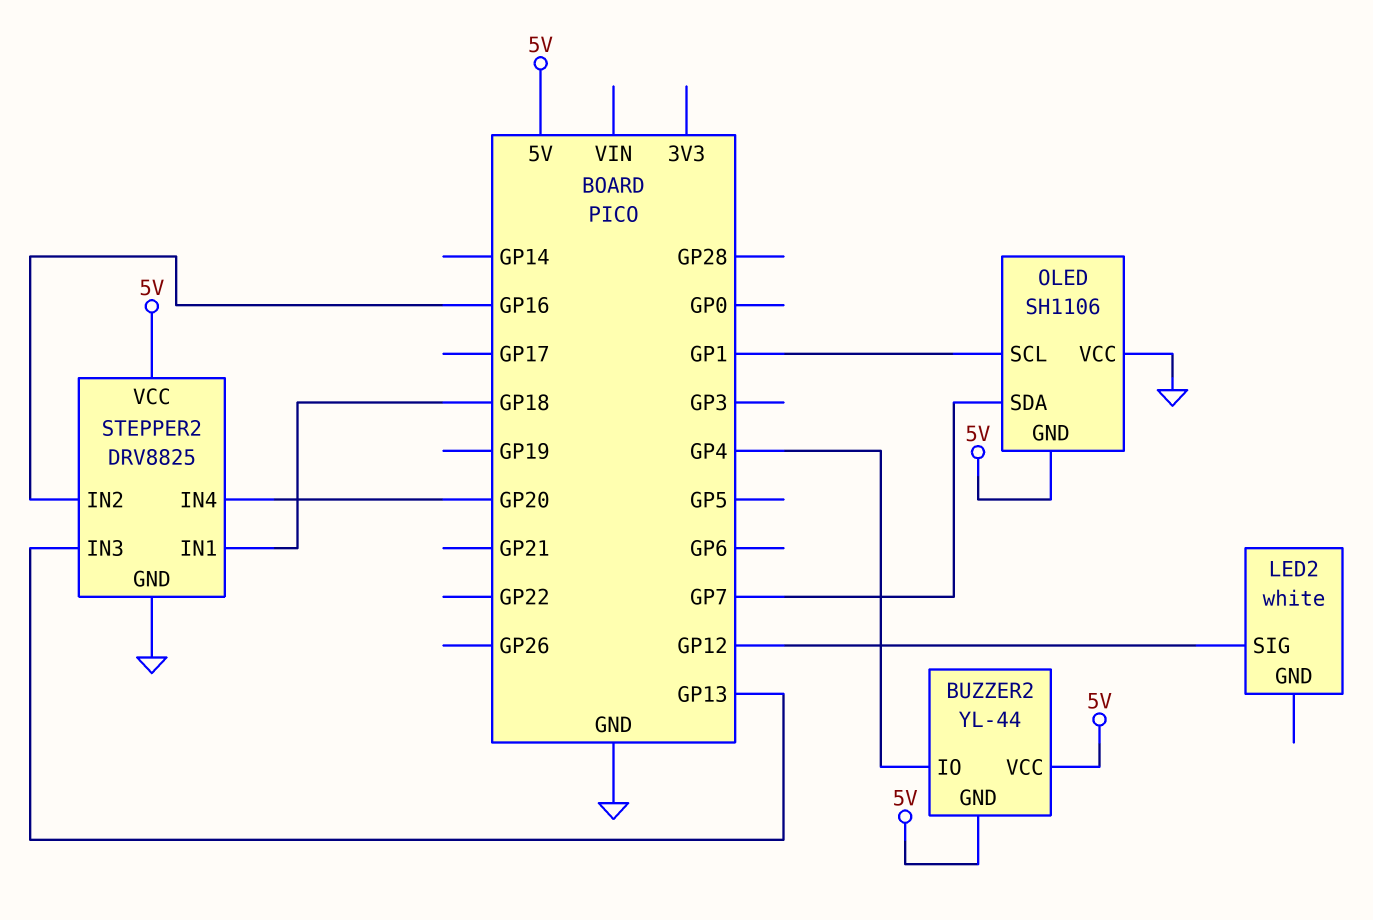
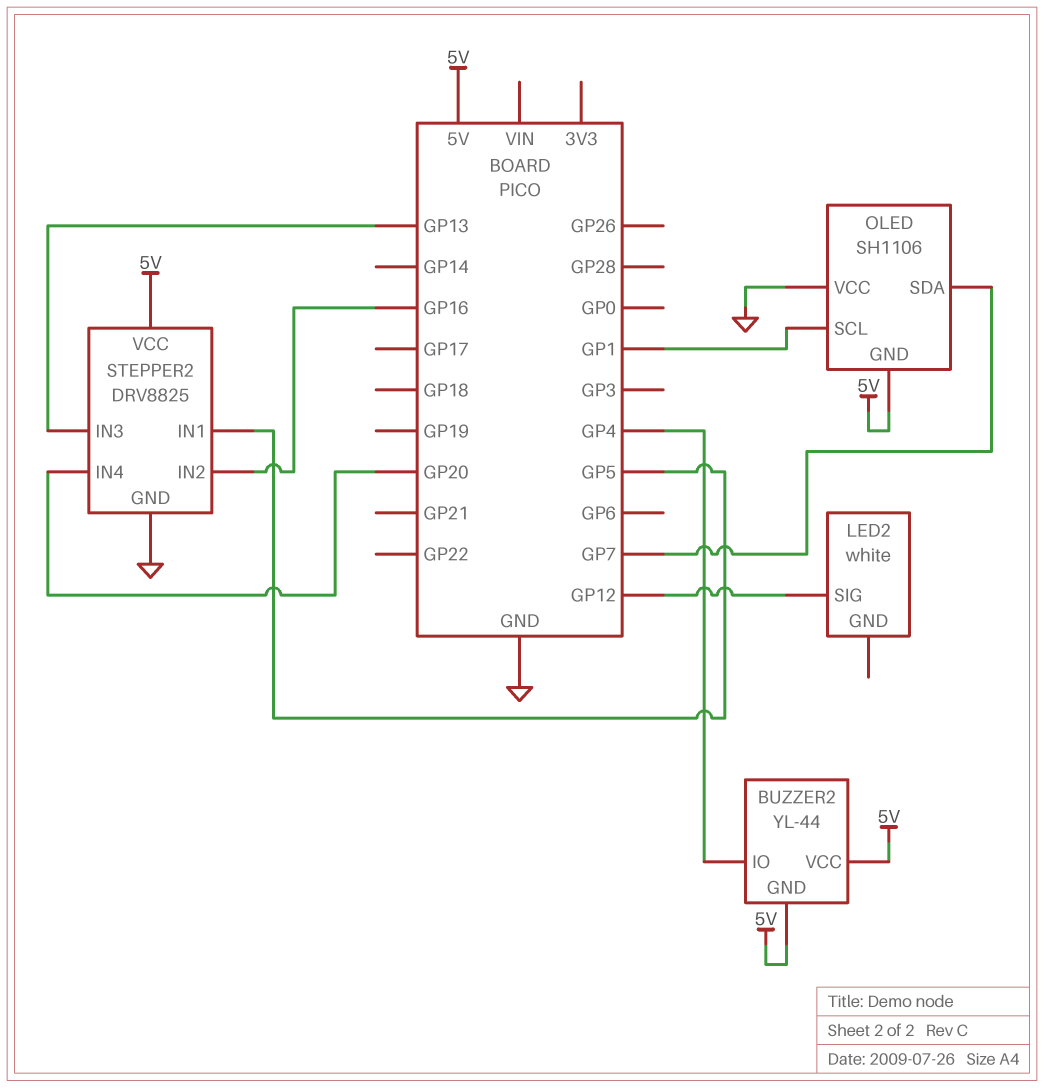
STEPPER2 pin IN1: GP18 -> GP5

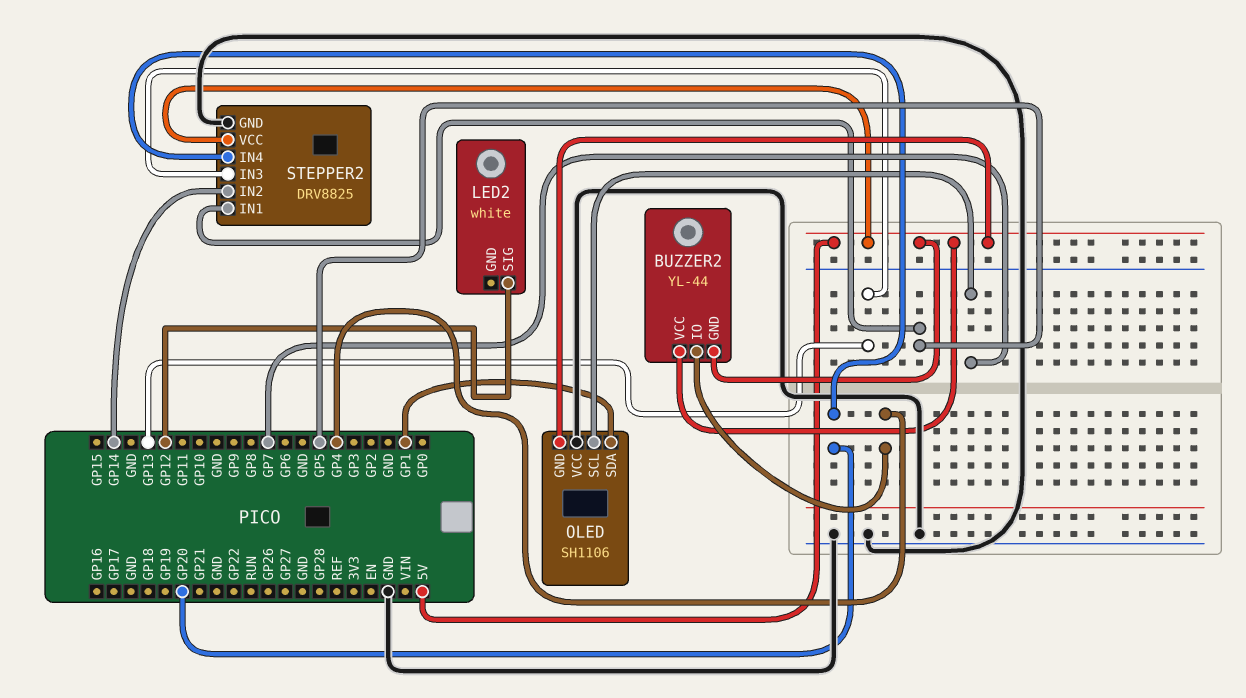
OLED pin SCL: GP1 -> GP7
OLED pin SDA: GP7 -> GP1
STEPPER2 pin IN2: GP16 -> GP14

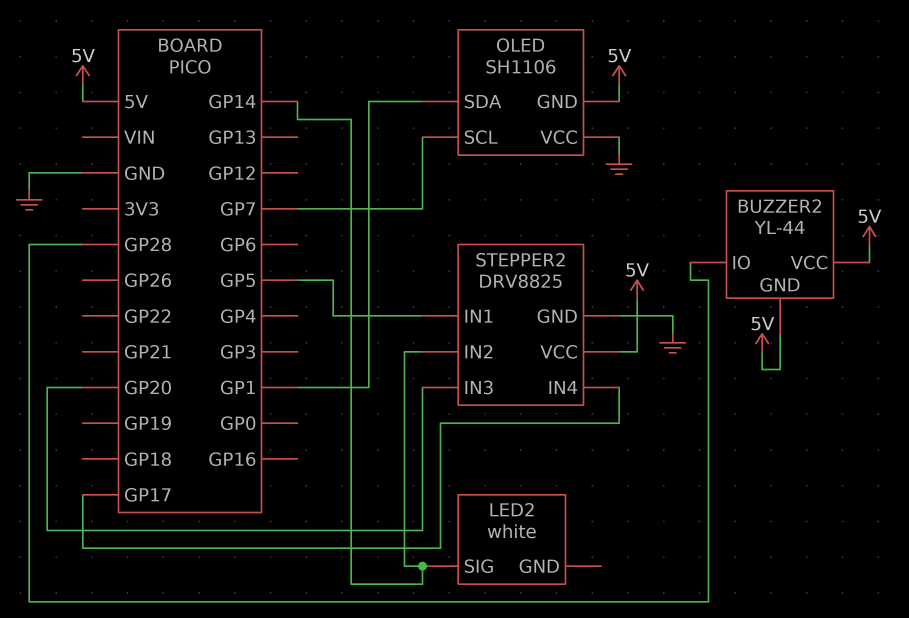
BUZZER2 pin IO: GP4 -> GP28
LED2 pin SIG: GP12 -> GP14
STEPPER2 pin IN3: GP13 -> GP20
STEPPER2 pin IN4: GP20 -> GP17

